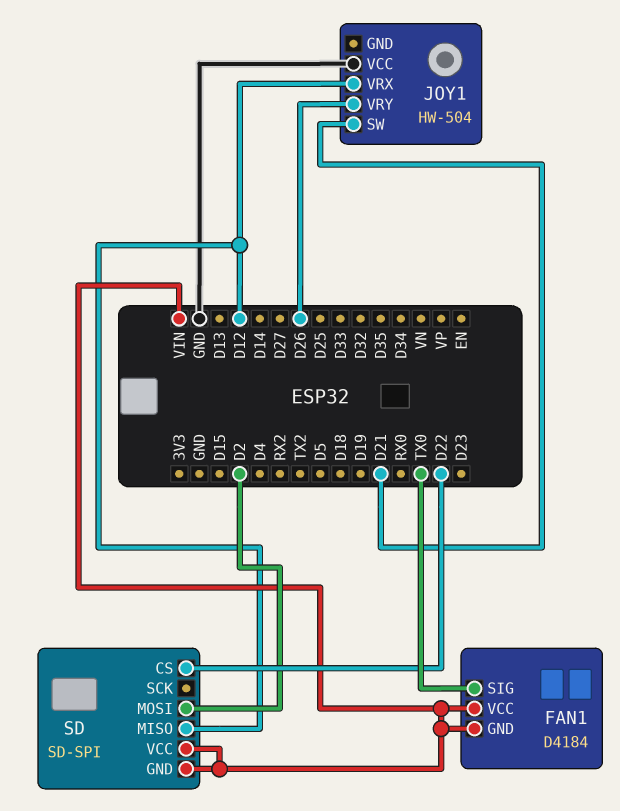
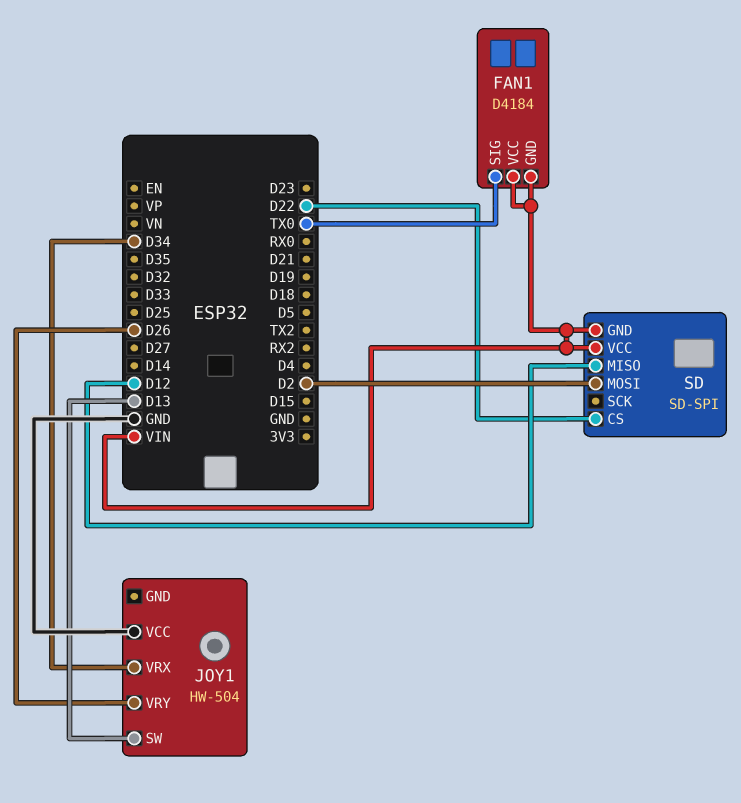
JOY1 pin SW: D21 -> D13
JOY1 pin VRX: D12 -> D34

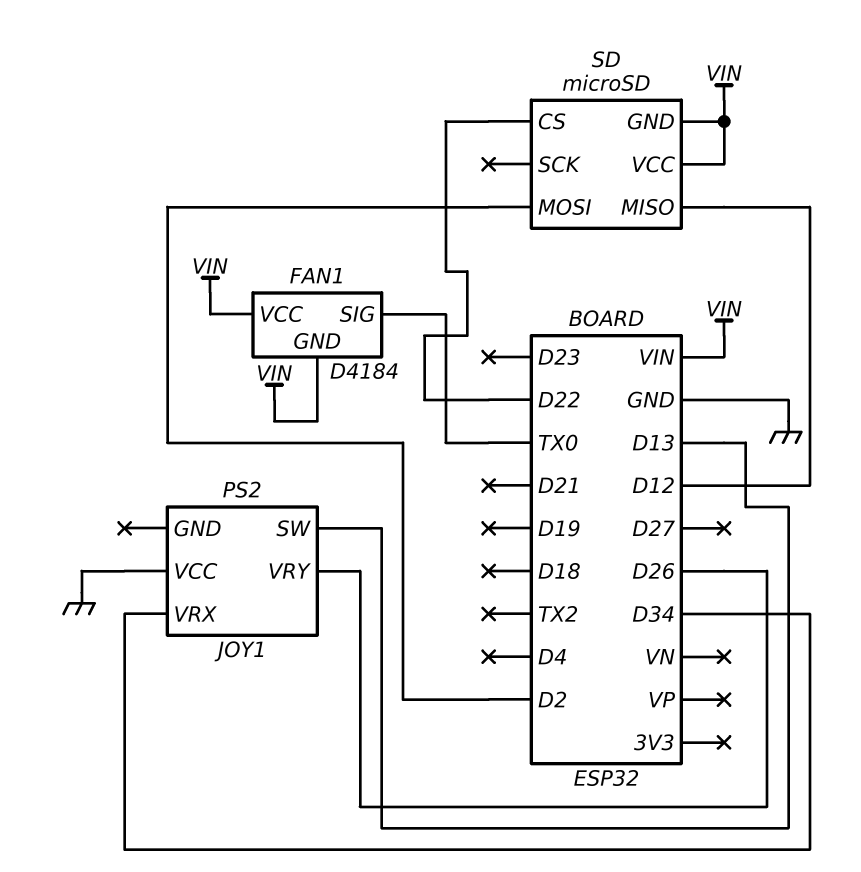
JOY1: HW-504 -> PS2
SD: SD-SPI -> microSD

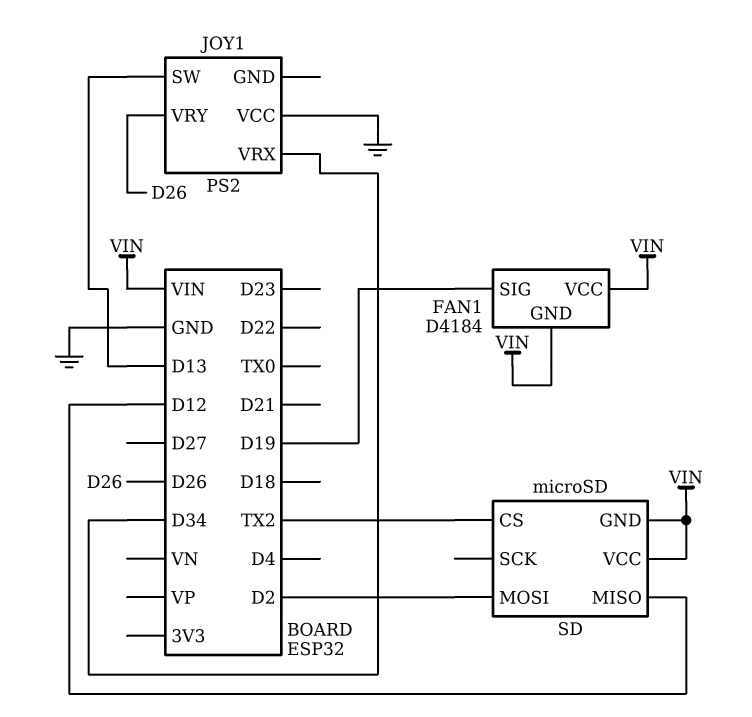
FAN1 pin SIG: TX0 -> D19
SD pin CS: D22 -> TX2

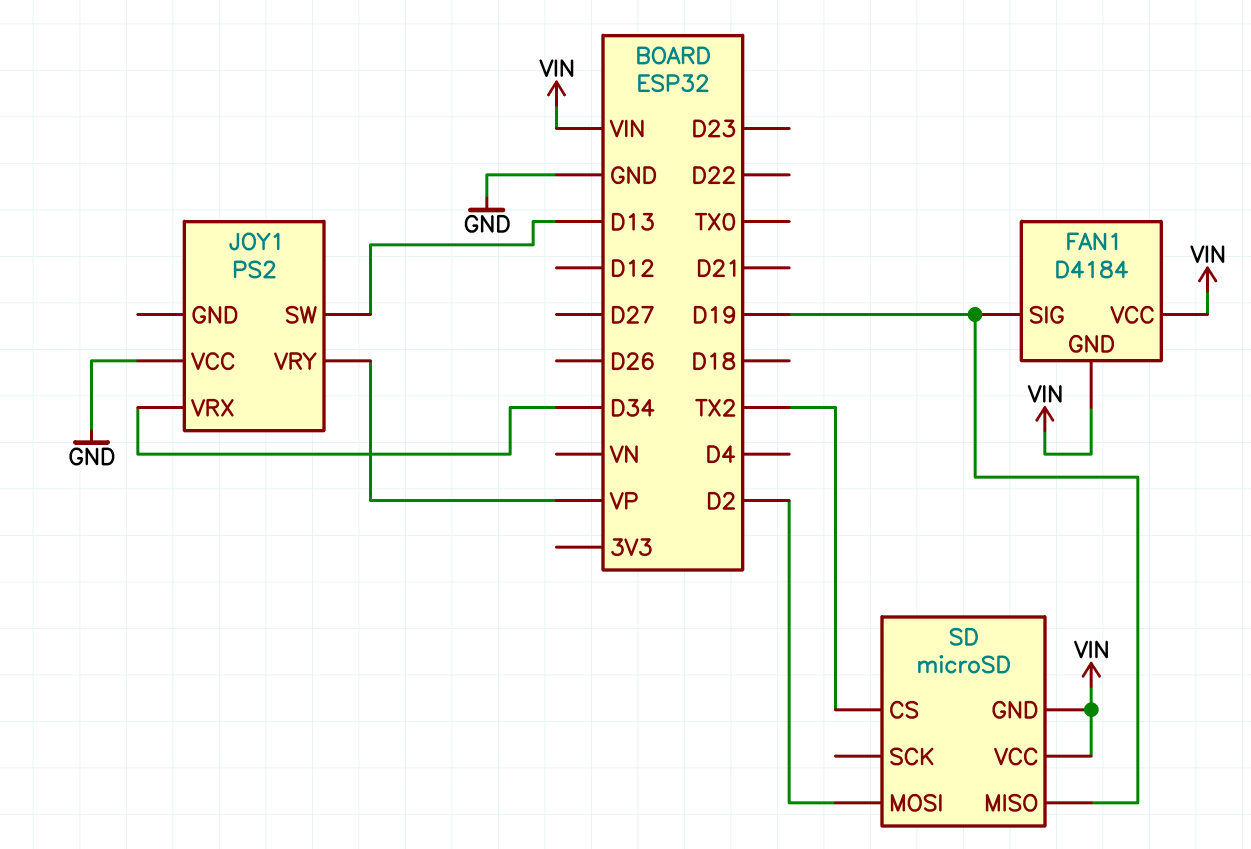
JOY1 pin VRY: D26 -> VP
SD pin MISO: D12 -> D19

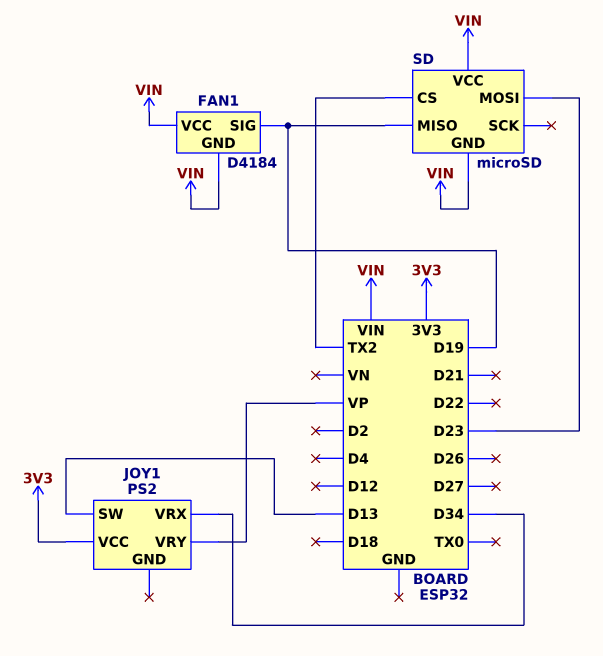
JOY1 pin VCC: GND -> 3V3
SD pin MOSI: D2 -> D23

